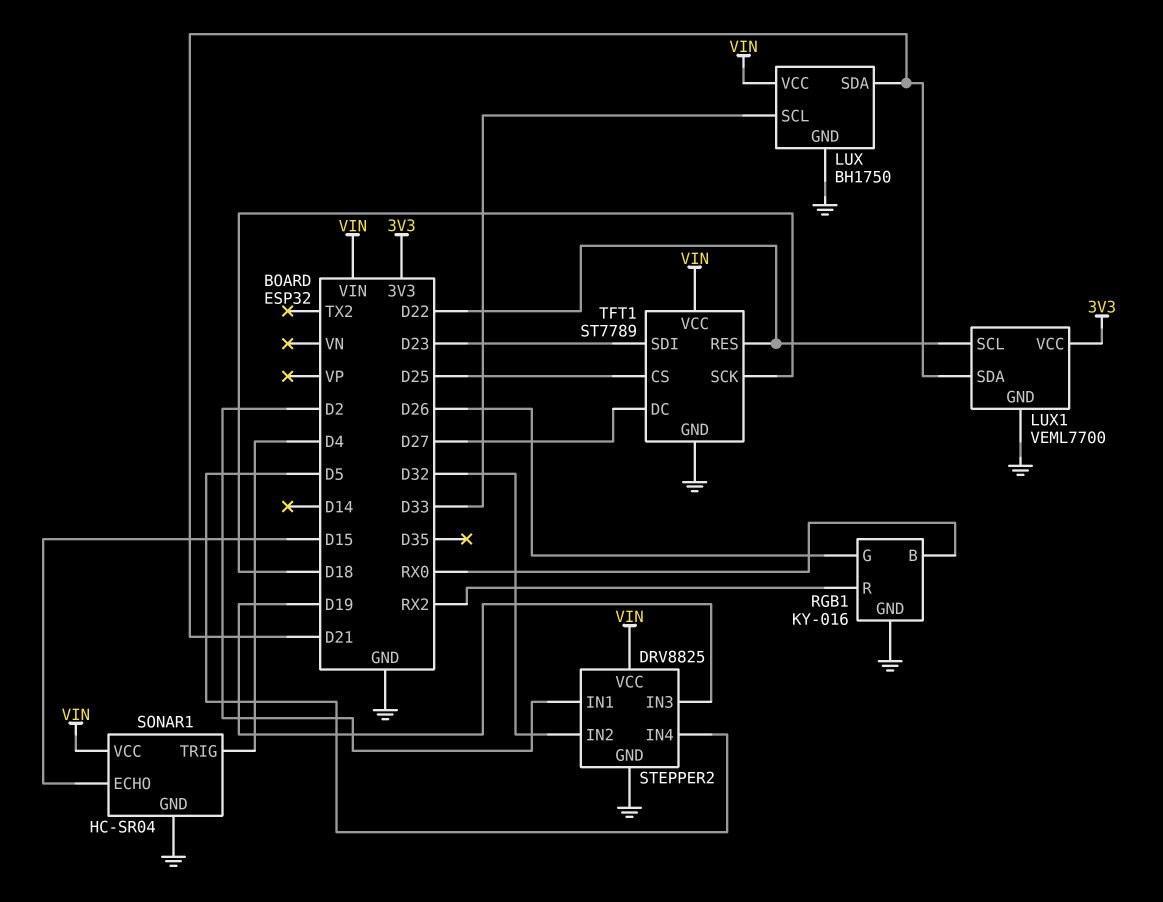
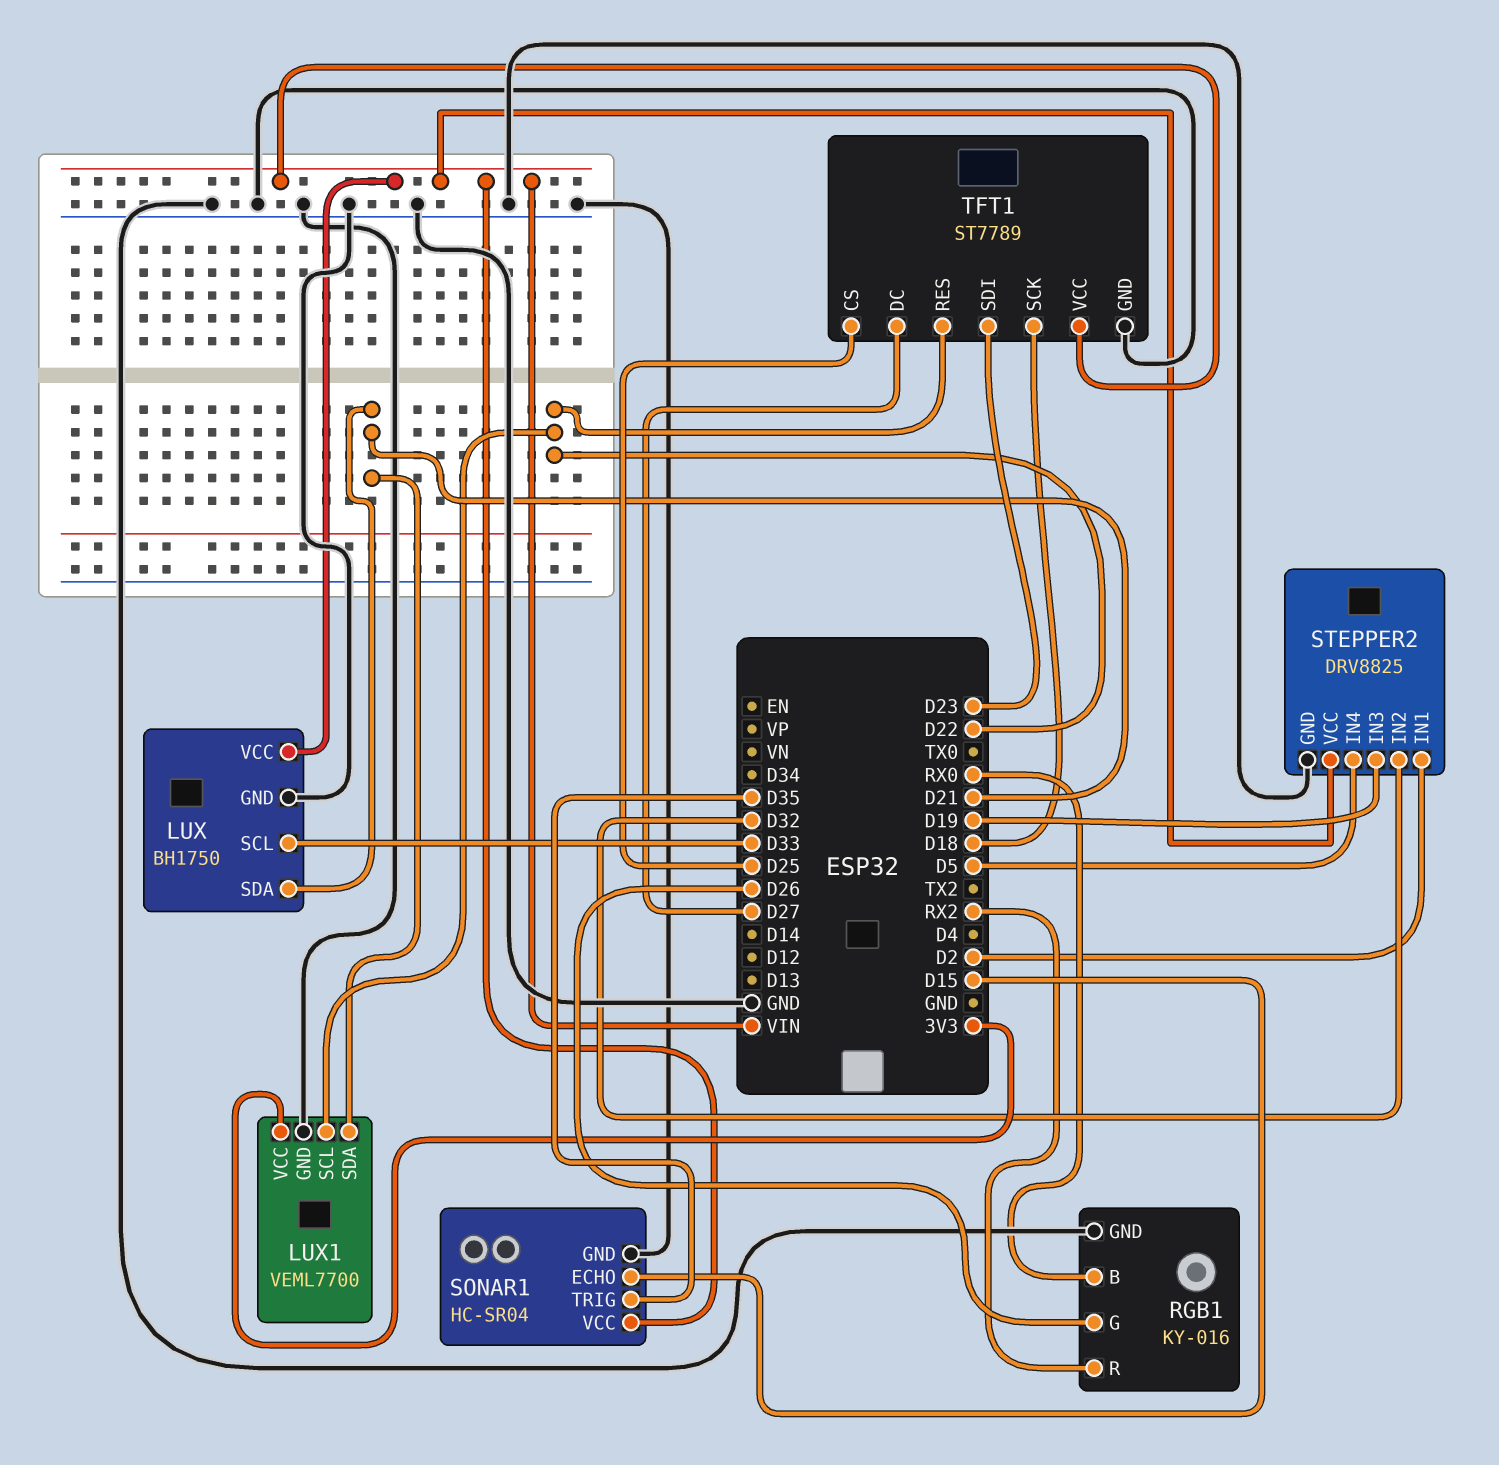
SONAR1 pin TRIG: D4 -> D35

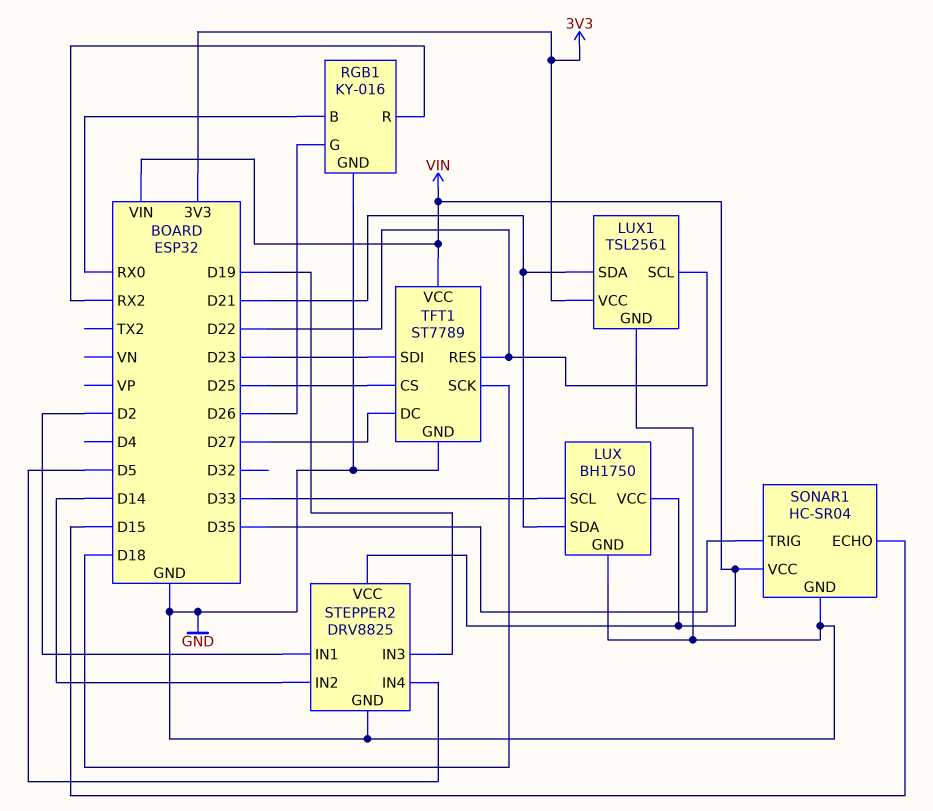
LUX1: VEML7700 -> TSL2561
STEPPER2 pin IN2: D32 -> D14

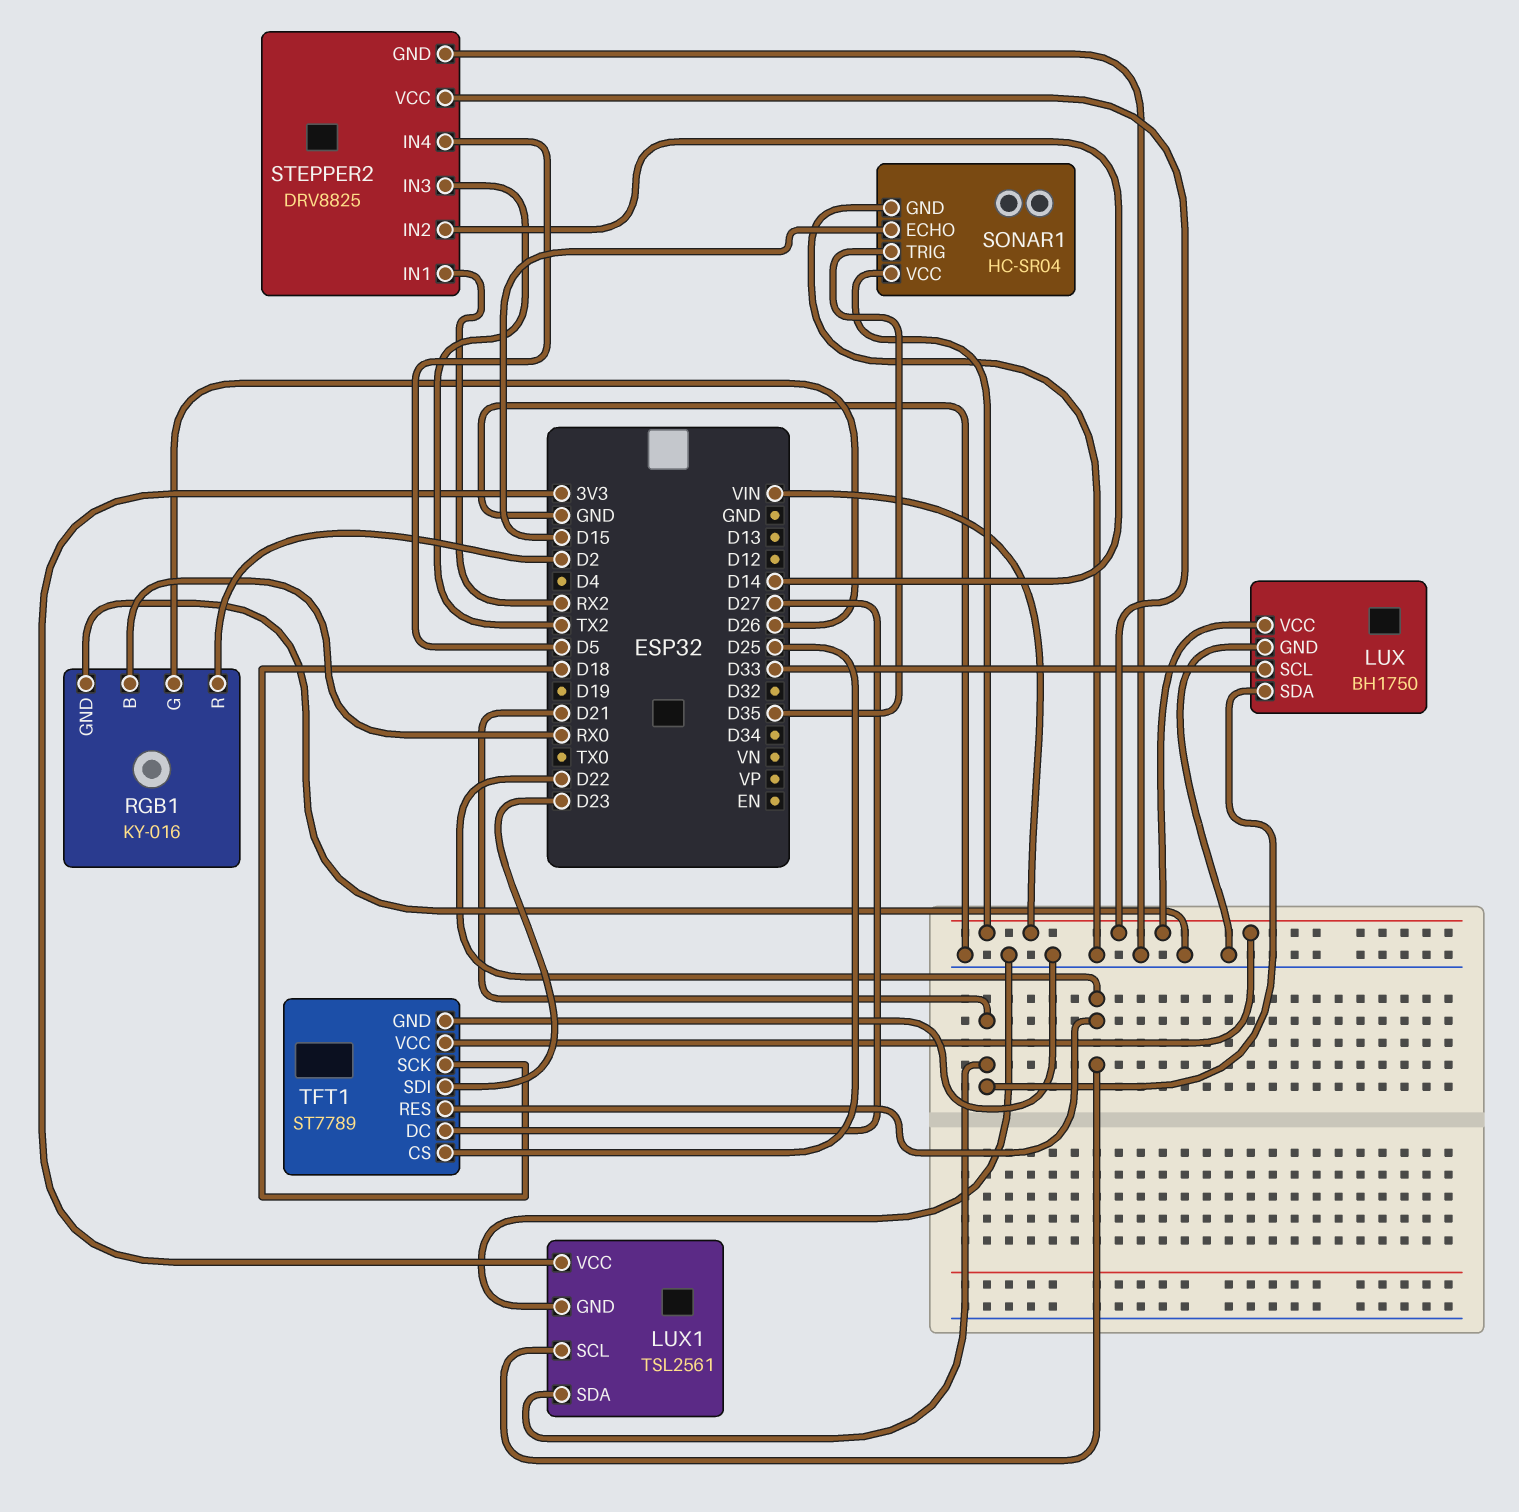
RGB1 pin R: RX2 -> D2
STEPPER2 pin IN1: D2 -> RX2
STEPPER2 pin IN3: D19 -> TX2

